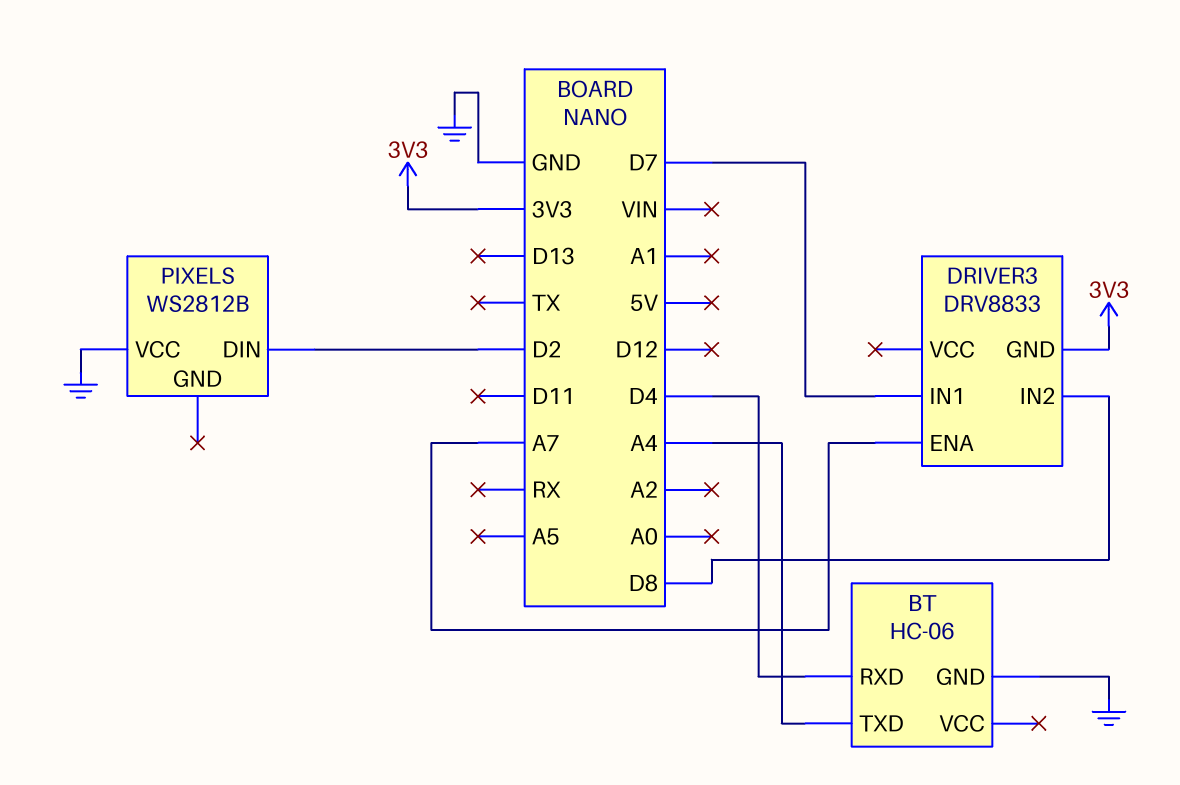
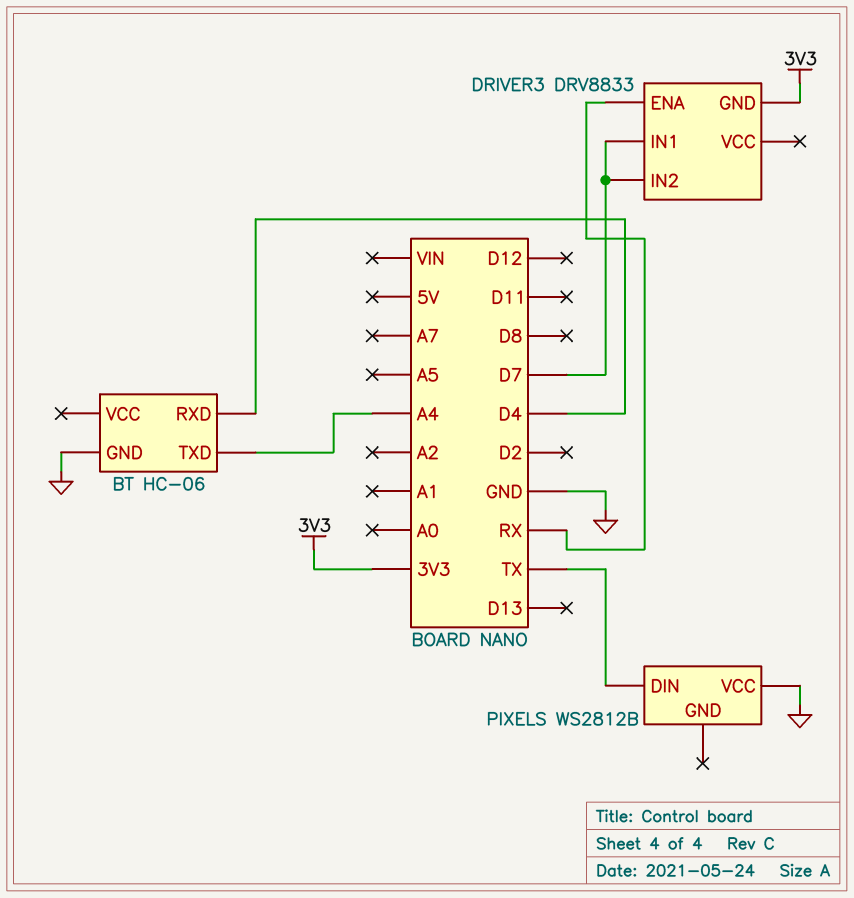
DRIVER3 pin ENA: A7 -> RX
DRIVER3 pin IN2: D8 -> D7
PIXELS pin DIN: D2 -> TX

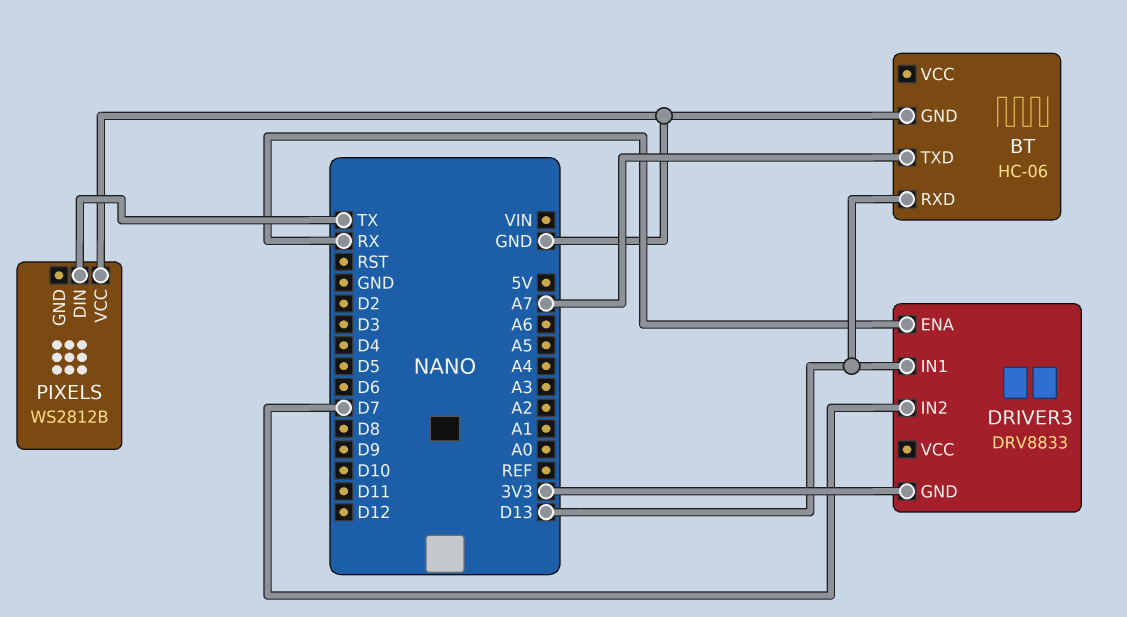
BT pin RXD: D4 -> D13
BT pin TXD: A4 -> A7
DRIVER3 pin IN1: D7 -> D13

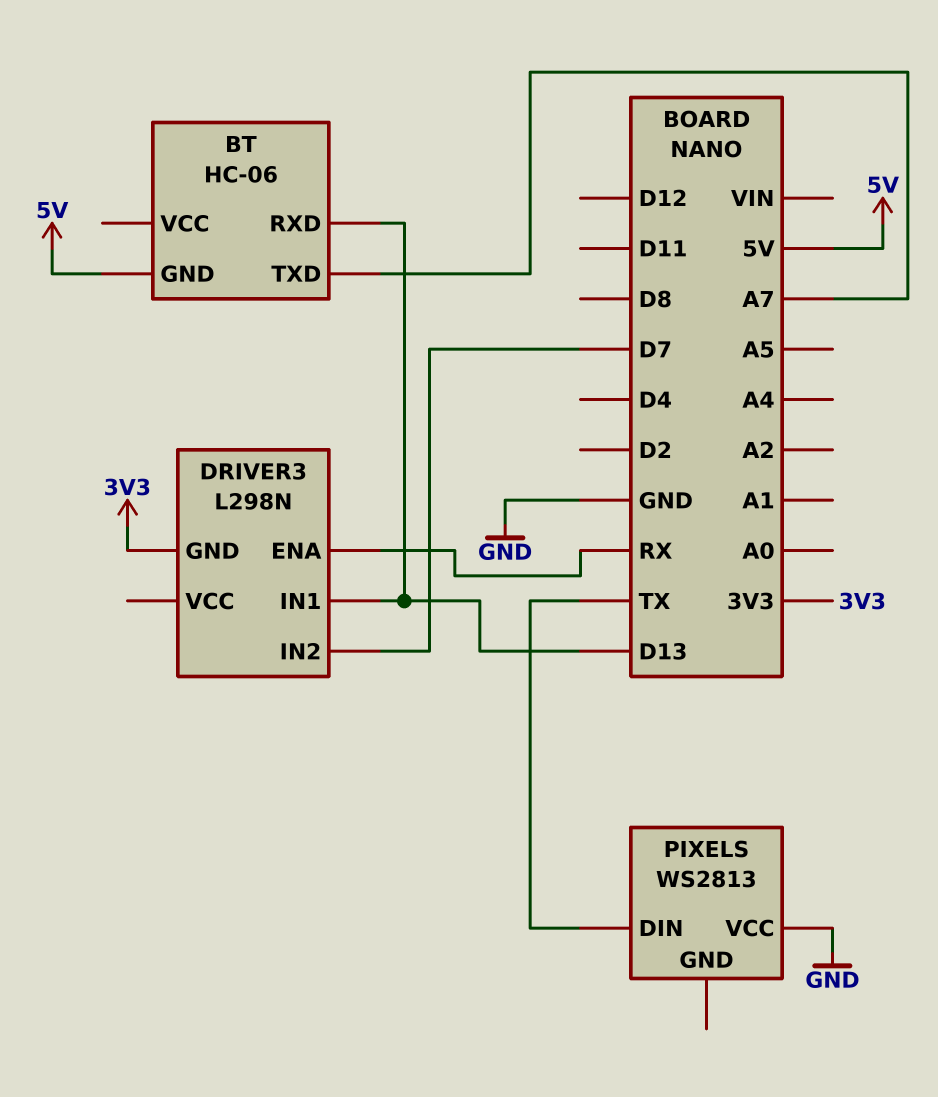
BT pin GND: GND -> 5V
DRIVER3: DRV8833 -> L298N
PIXELS: WS2812B -> WS2813

